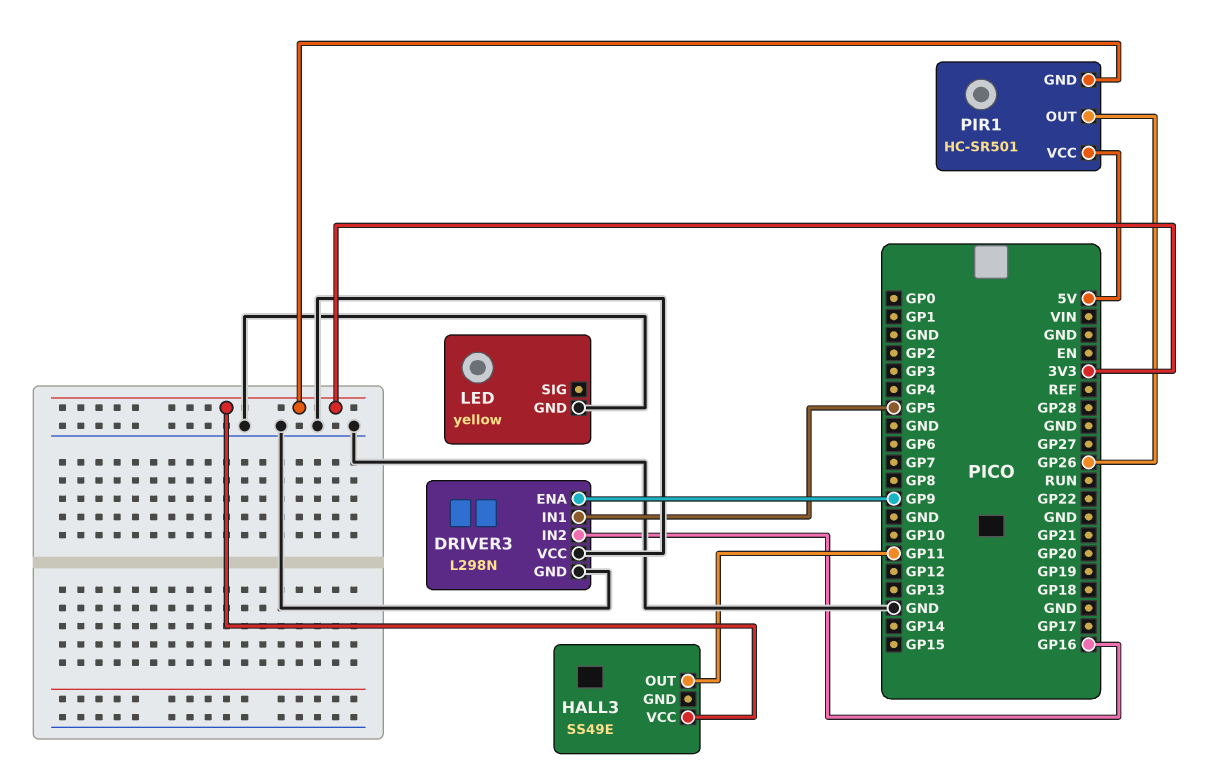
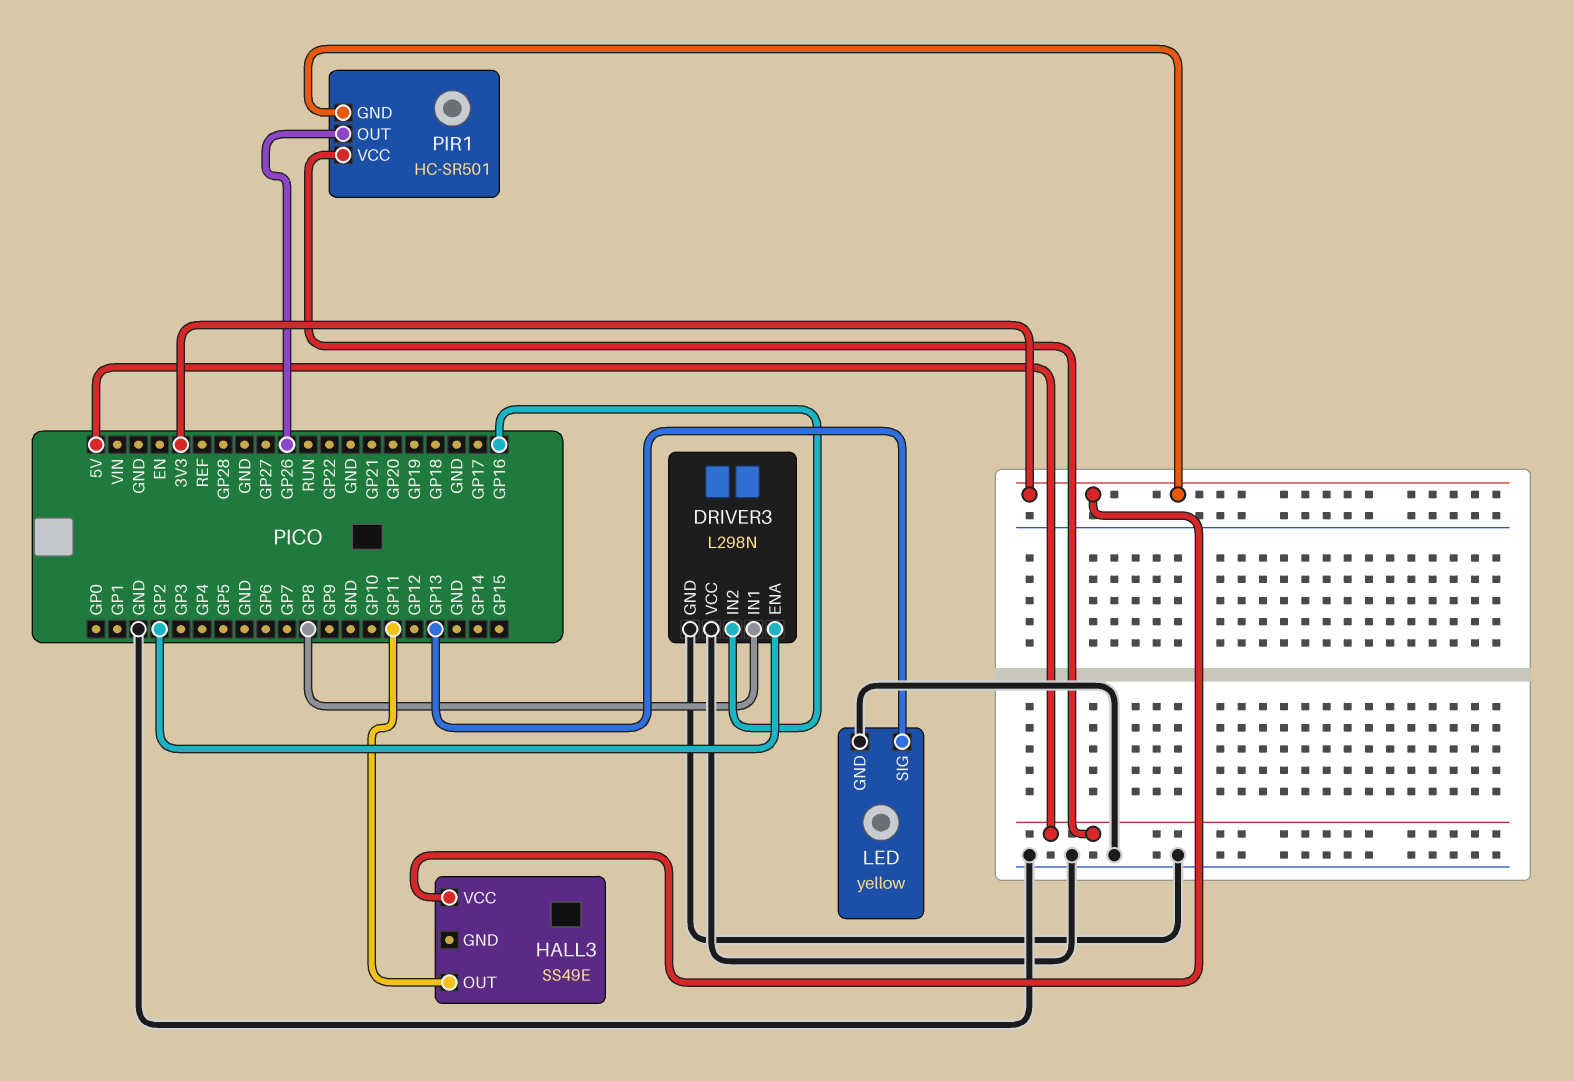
DRIVER3 pin ENA: GP9 -> GP2
DRIVER3 pin IN1: GP5 -> GP8
LED pin SIG: none -> GP13

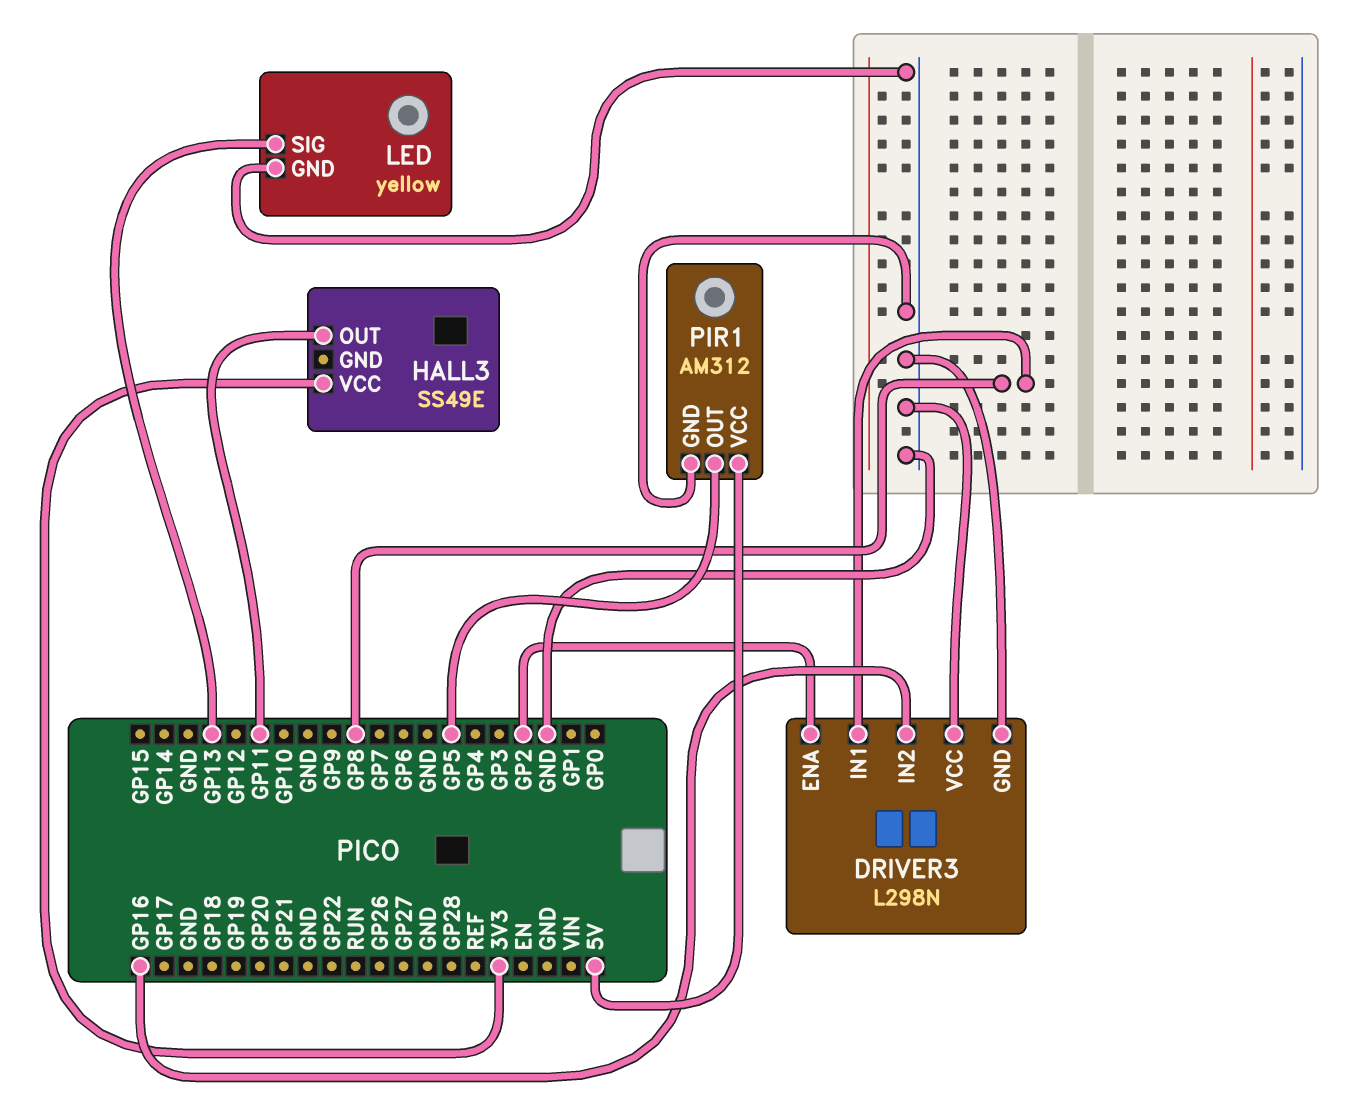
PIR1: HC-SR501 -> AM312
PIR1 pin GND: 3V3 -> GND
PIR1 pin OUT: GP26 -> GP5

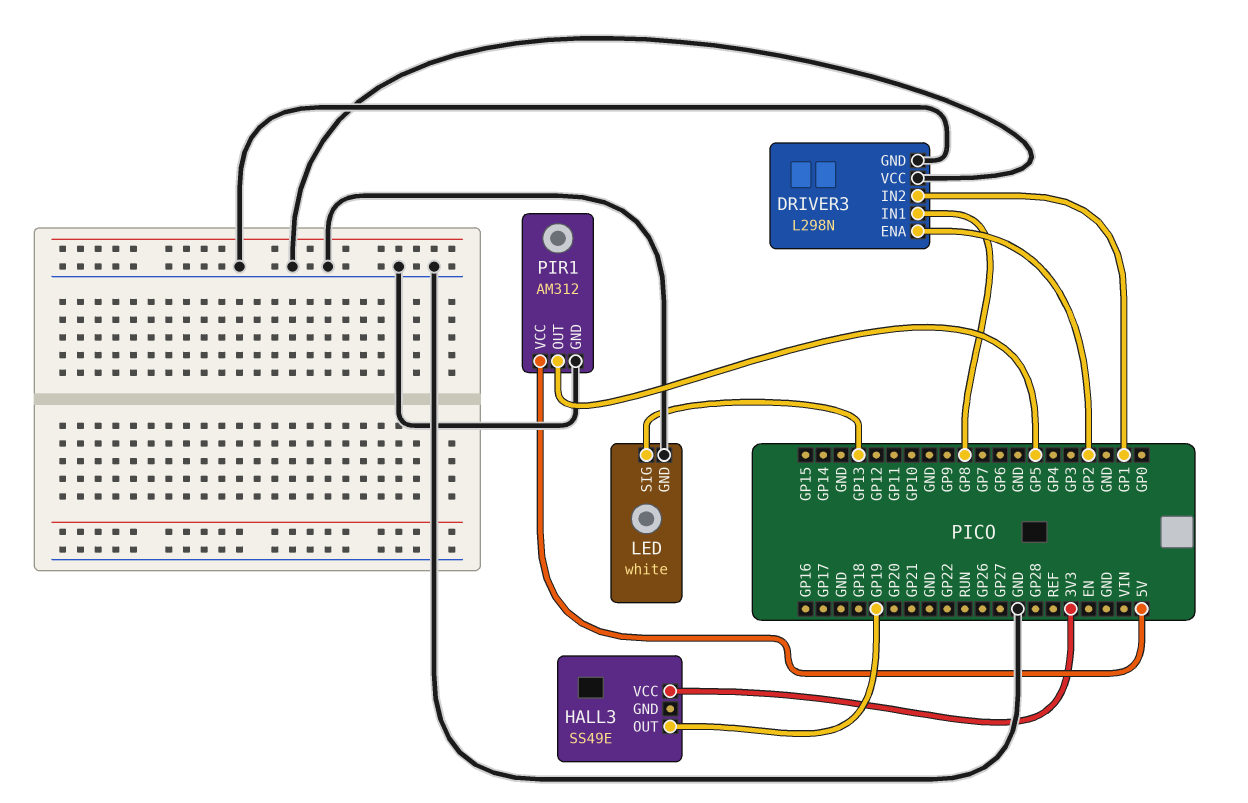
DRIVER3 pin IN2: GP16 -> GP1
HALL3 pin OUT: GP11 -> GP19
LED: yellow -> white

